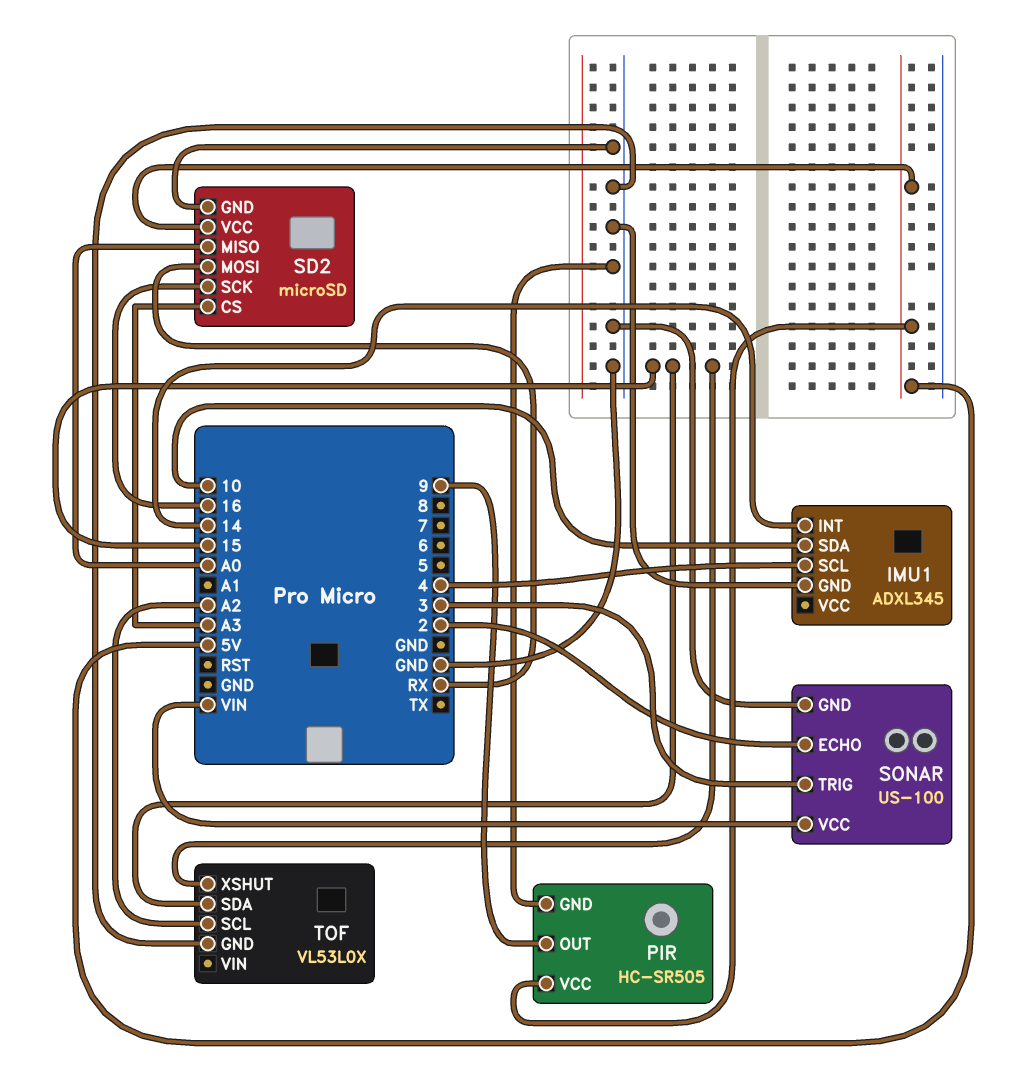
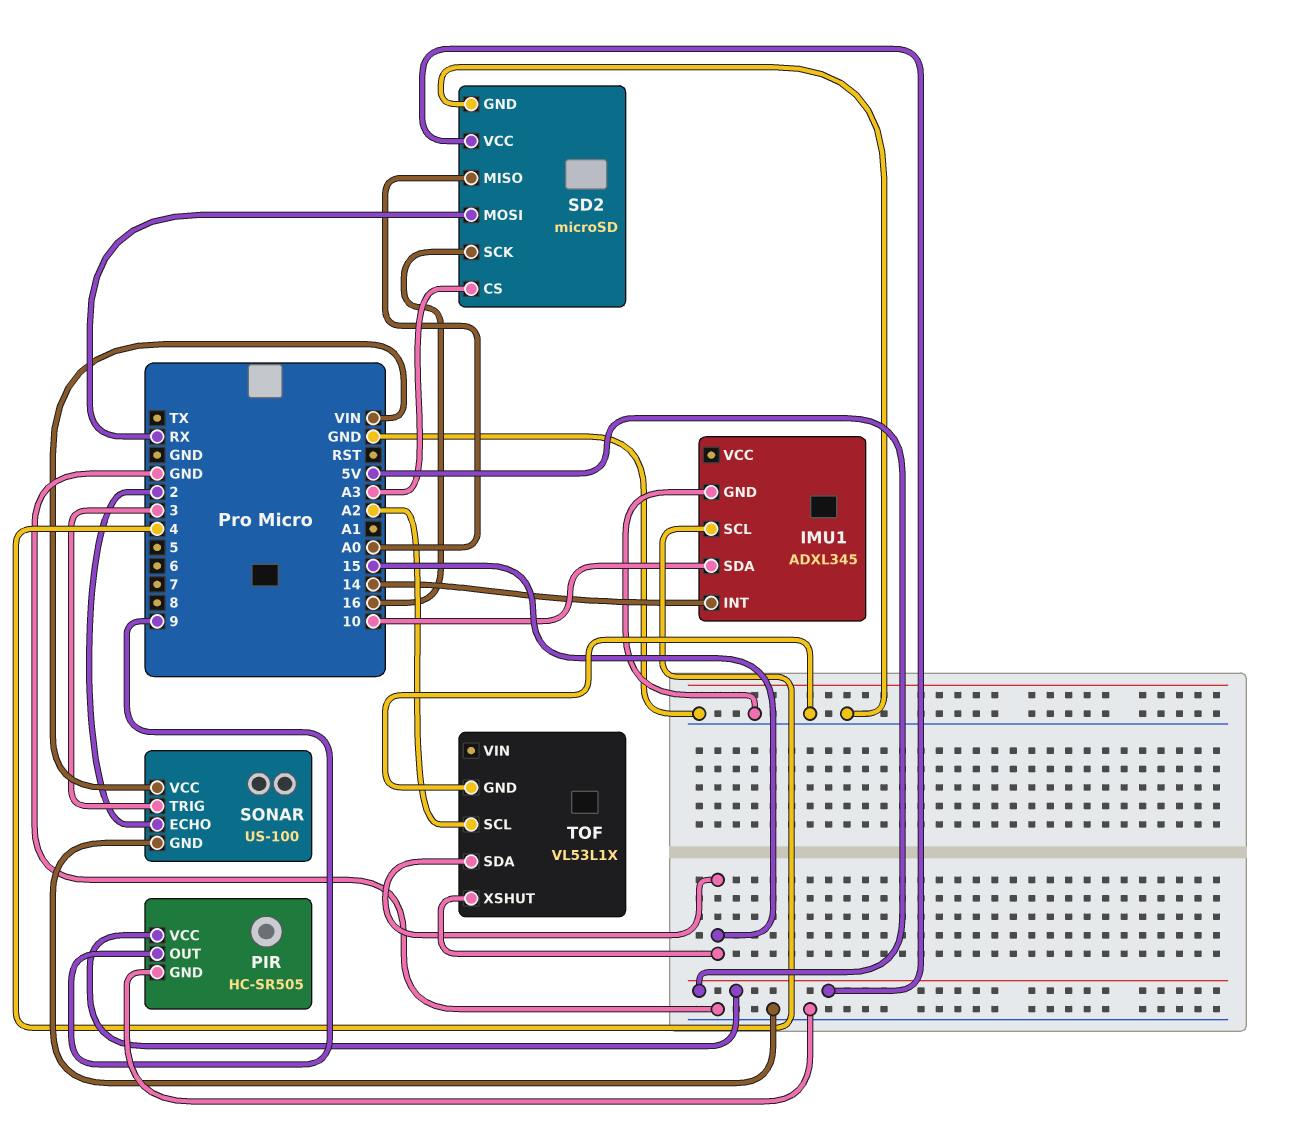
TOF: VL53L0X -> VL53L1X

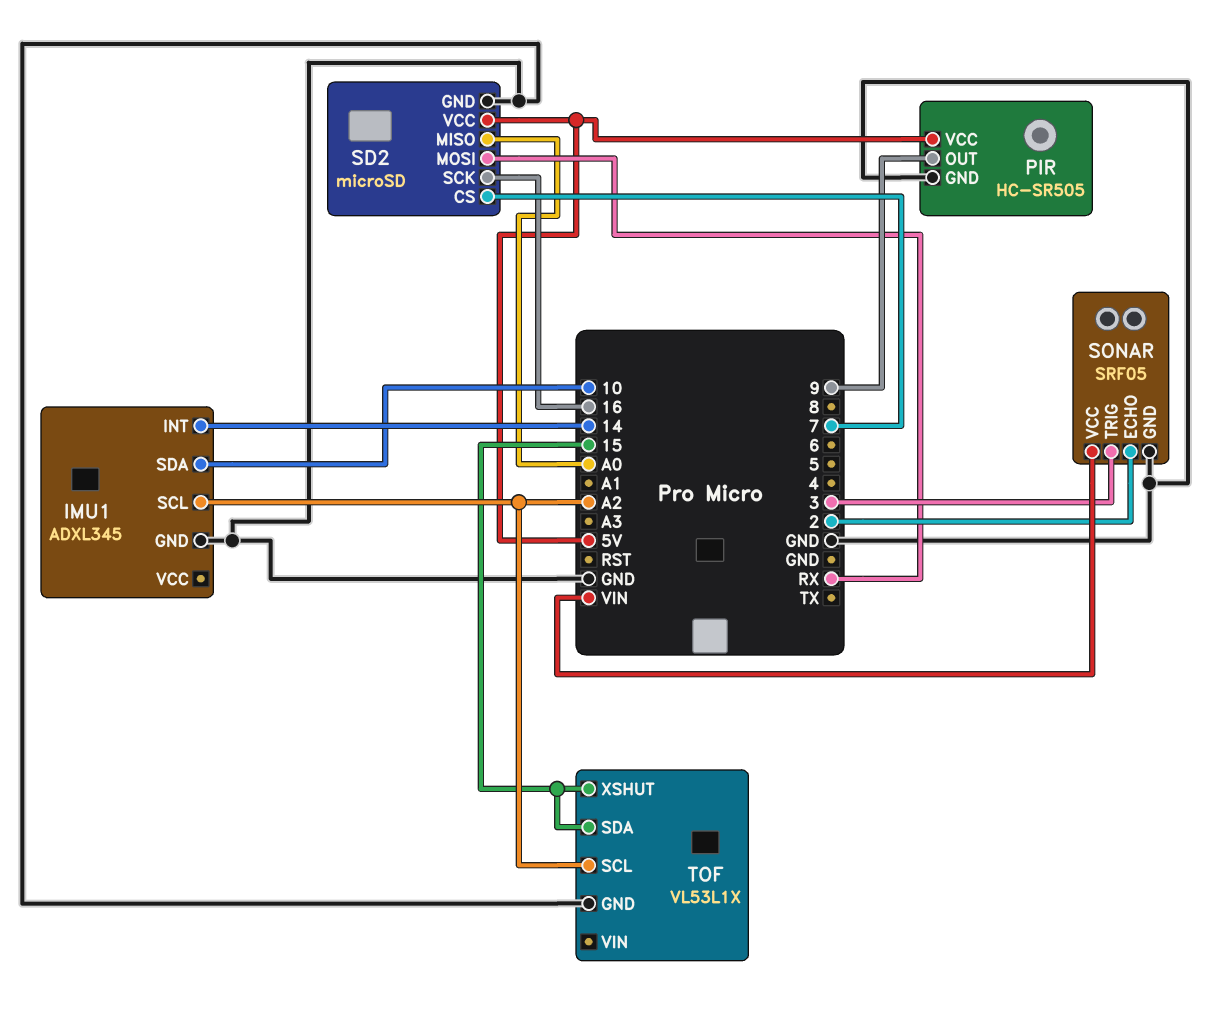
IMU1 pin SCL: 4 -> A2
SD2 pin CS: A3 -> 7
SONAR: US-100 -> SRF05

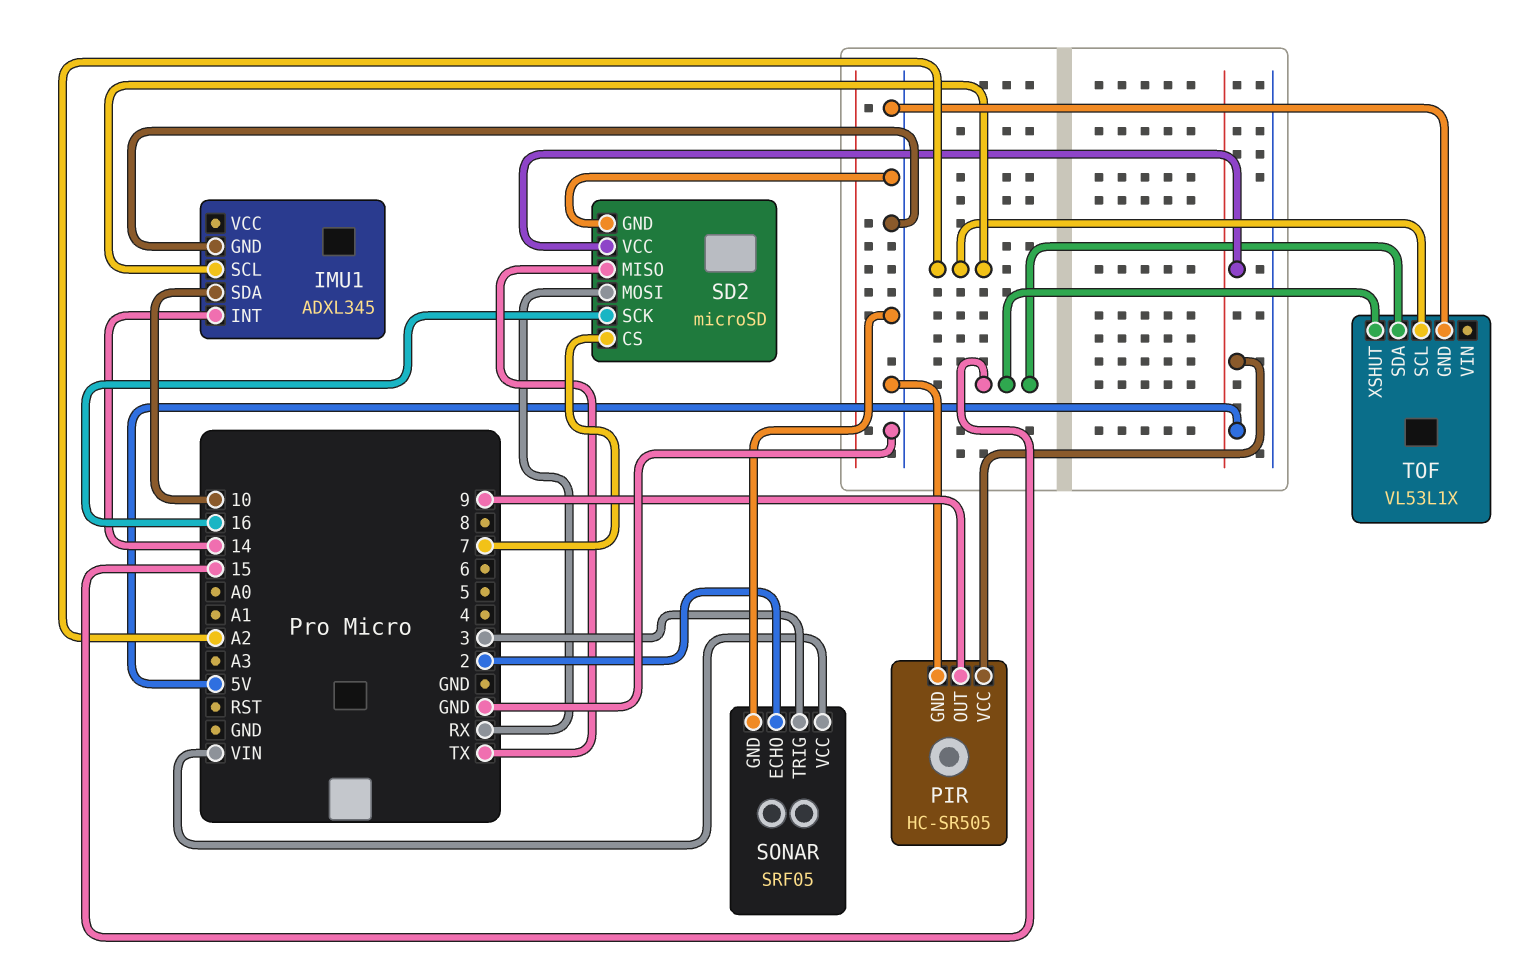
SD2 pin MISO: A0 -> TX

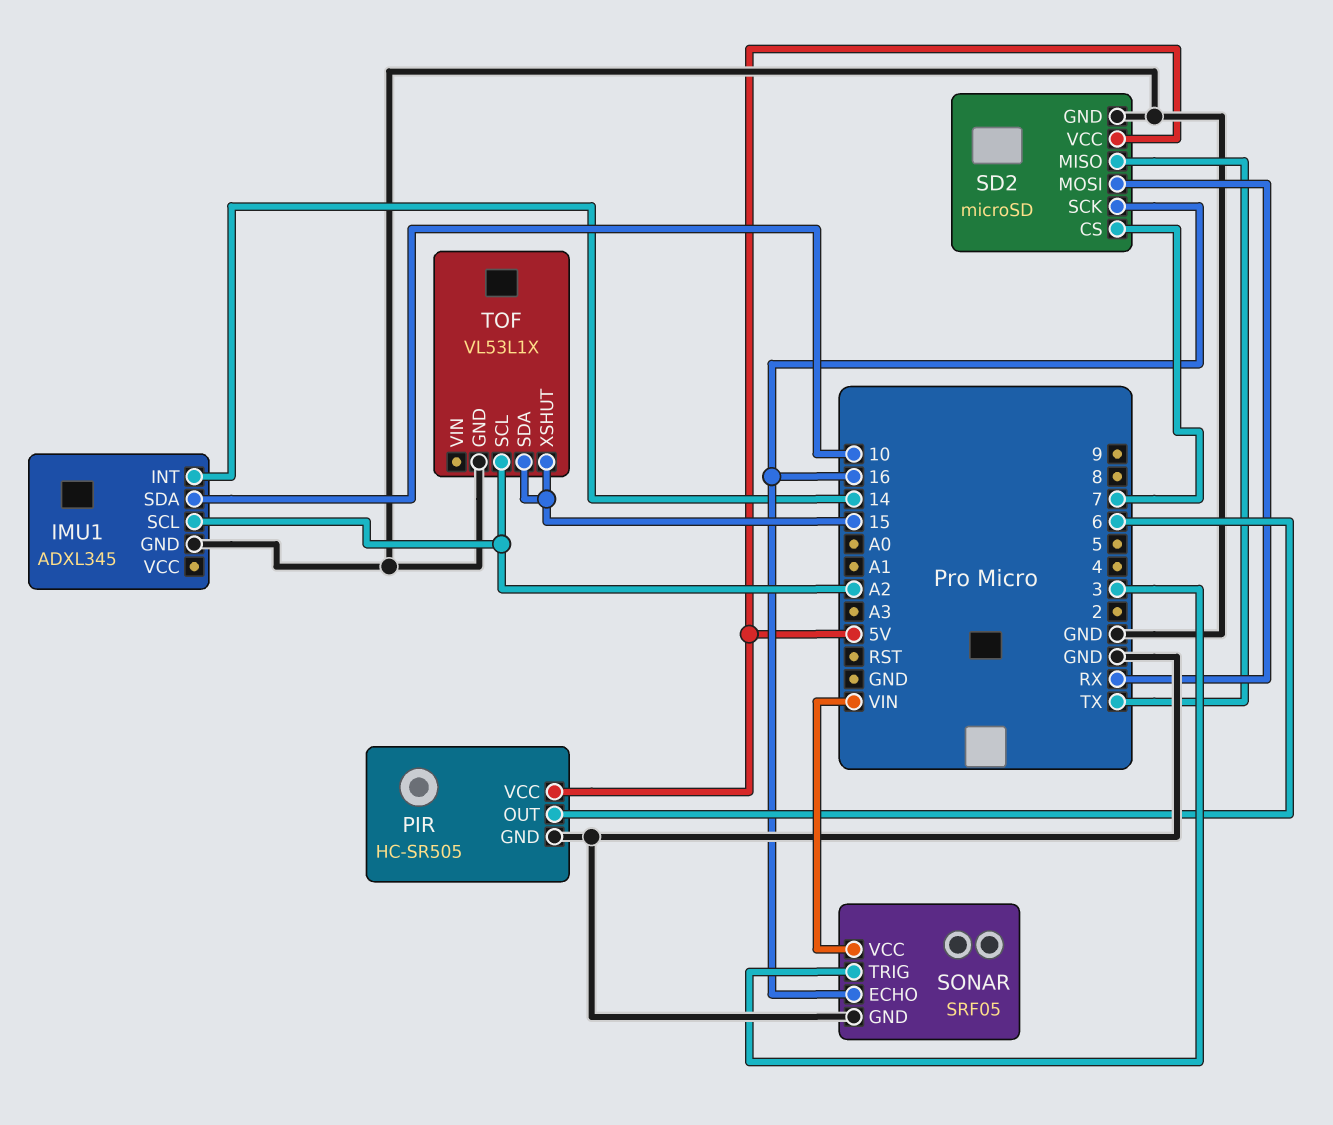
PIR pin OUT: 9 -> 6
SONAR pin ECHO: 2 -> 16

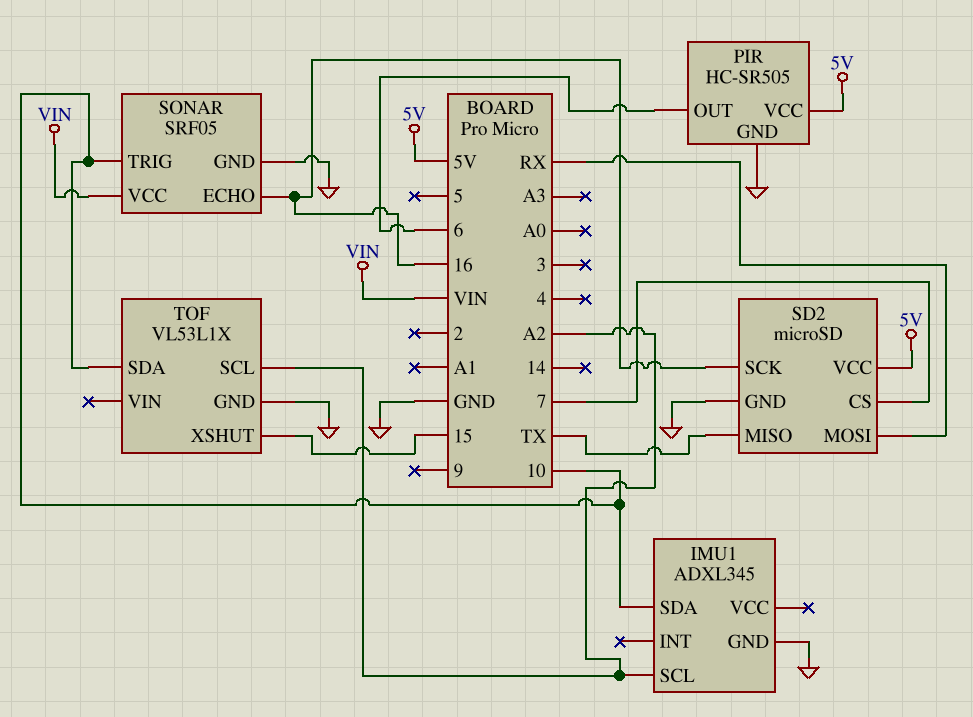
IMU1 pin INT: 14 -> none
SONAR pin TRIG: 3 -> 10
TOF pin SDA: 15 -> 10

